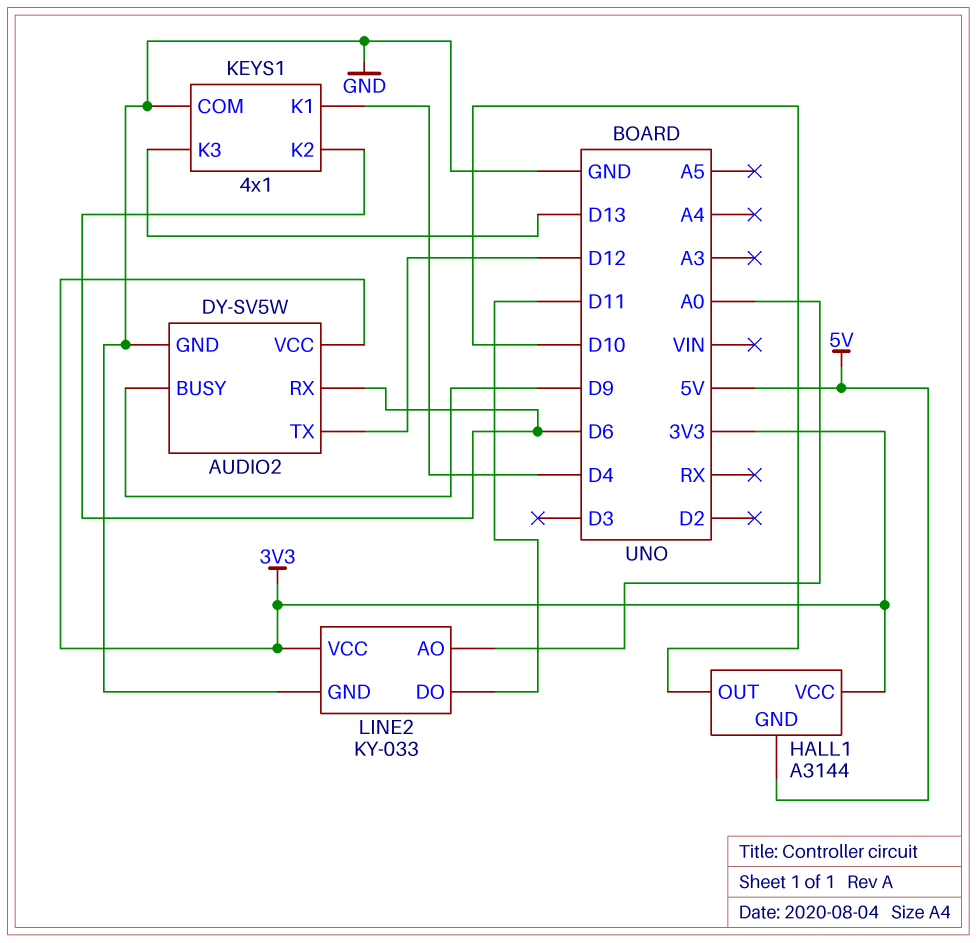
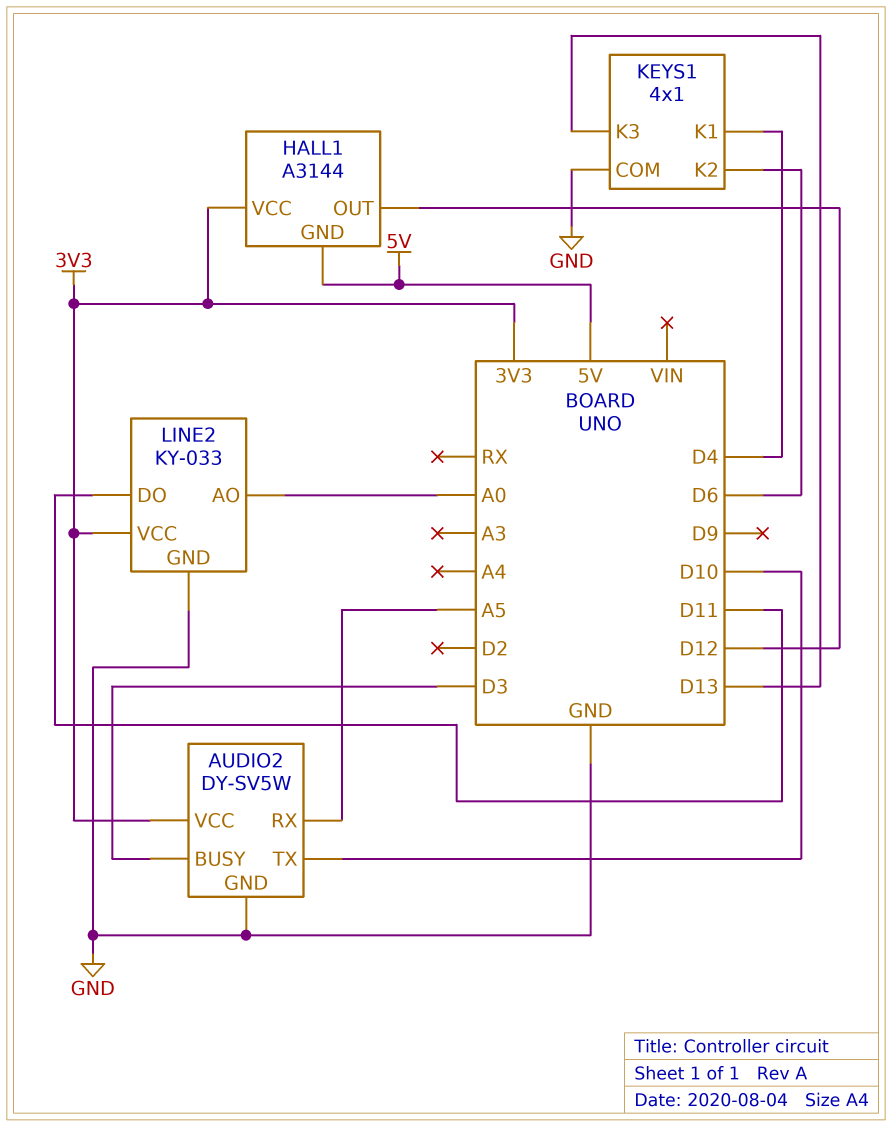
AUDIO2 pin BUSY: D9 -> D3
AUDIO2 pin RX: D6 -> A5
AUDIO2 pin TX: D12 -> D10
HALL1 pin OUT: D10 -> D12

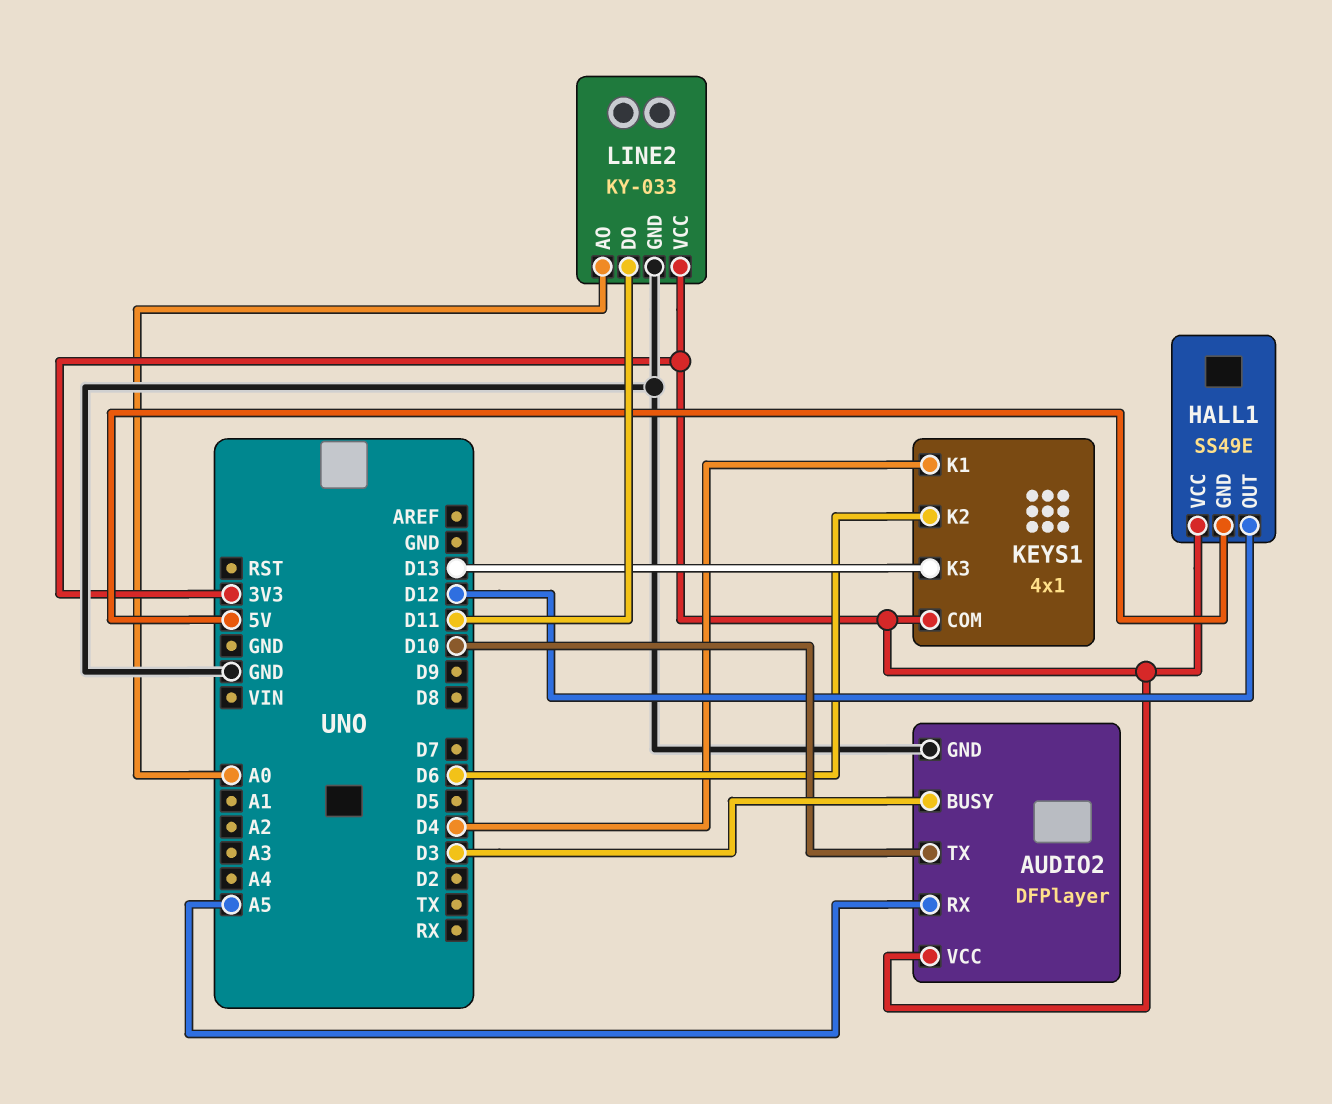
AUDIO2: DY-SV5W -> DFPlayer
HALL1: A3144 -> SS49E
KEYS1 pin COM: GND -> 3V3

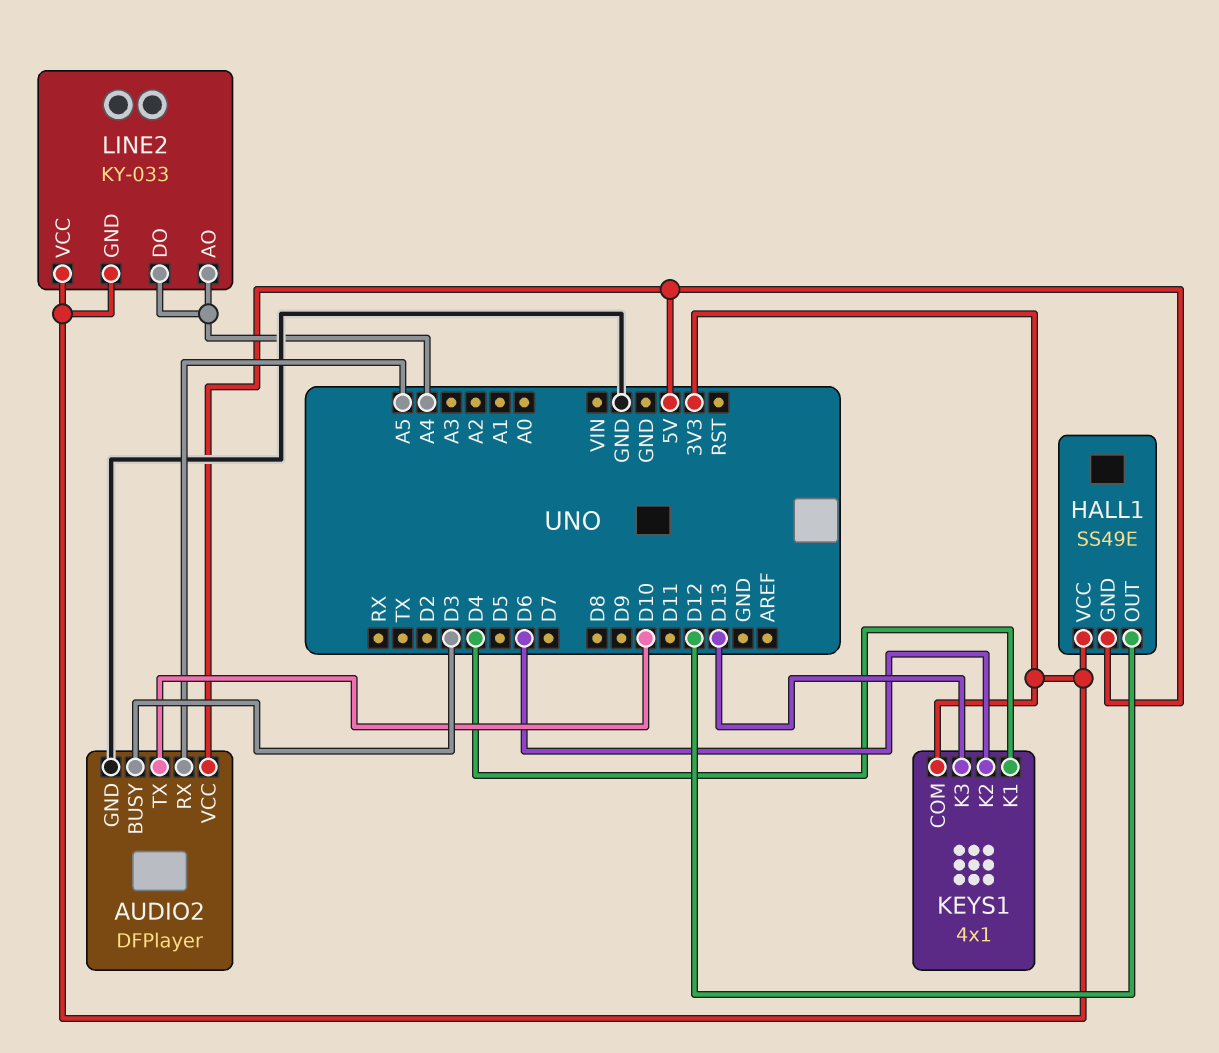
AUDIO2 pin VCC: 3V3 -> 5V
LINE2 pin AO: A0 -> A4
LINE2 pin DO: D11 -> A4
LINE2 pin GND: GND -> 3V3

